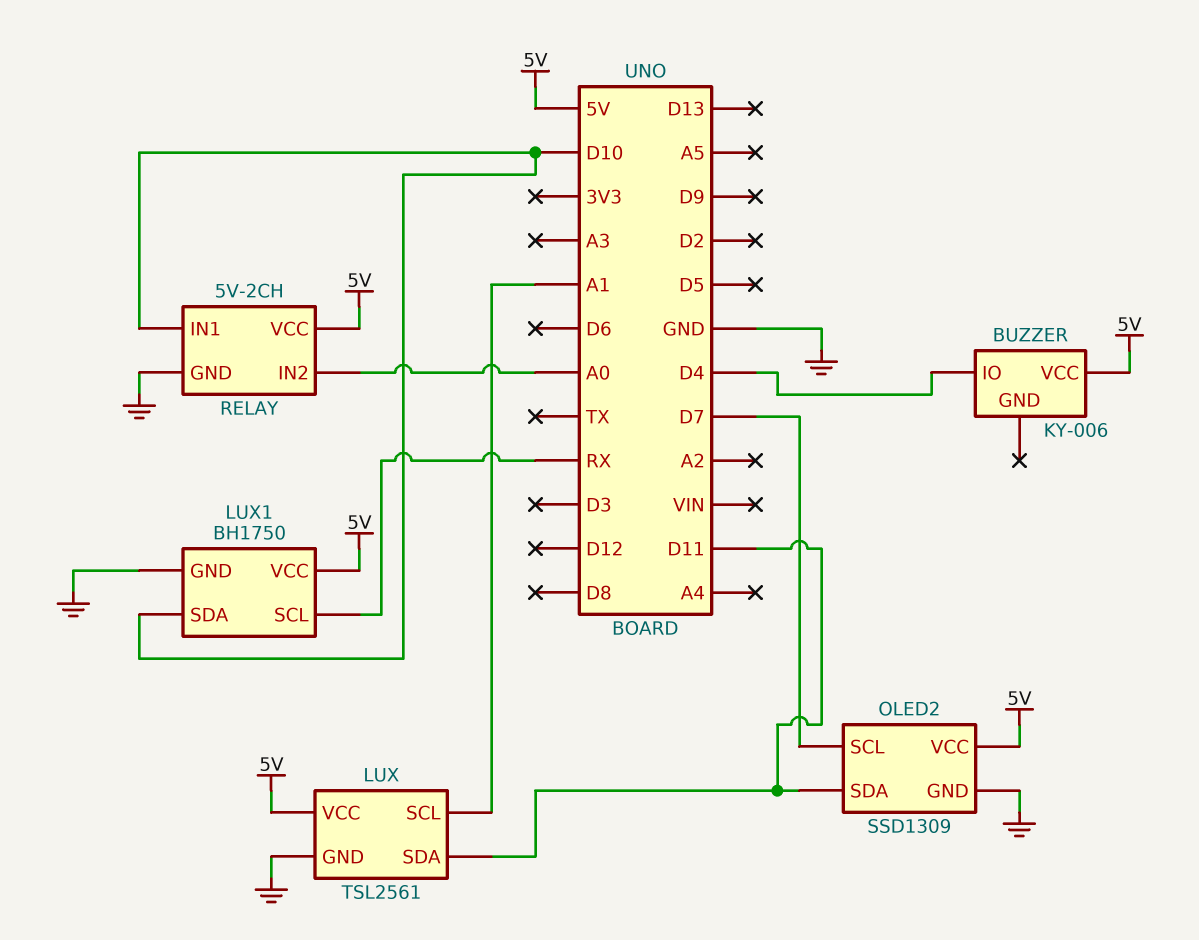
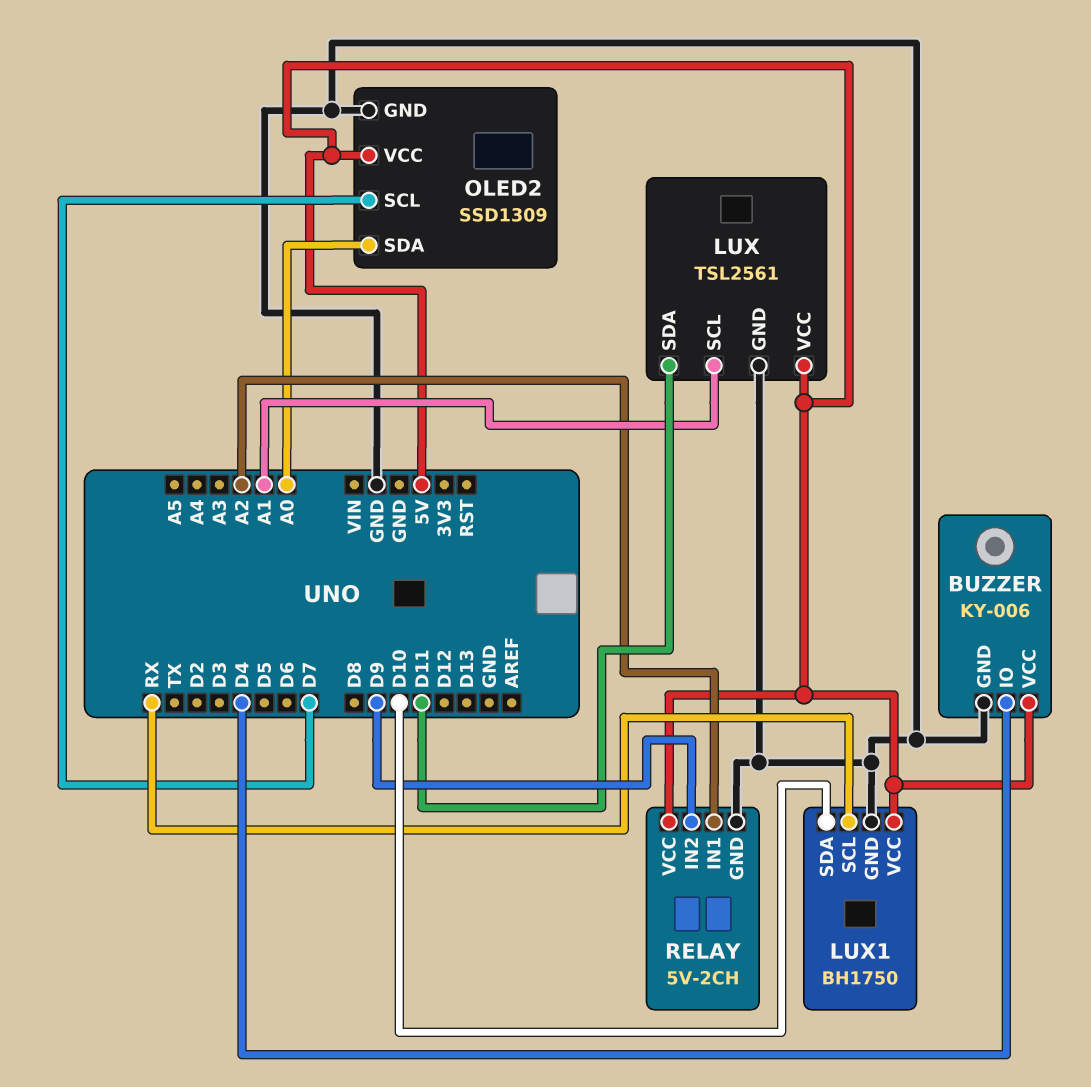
BUZZER pin GND: none -> GND
OLED2 pin SDA: D11 -> A0
RELAY pin IN1: D10 -> A2
RELAY pin IN2: A0 -> D9

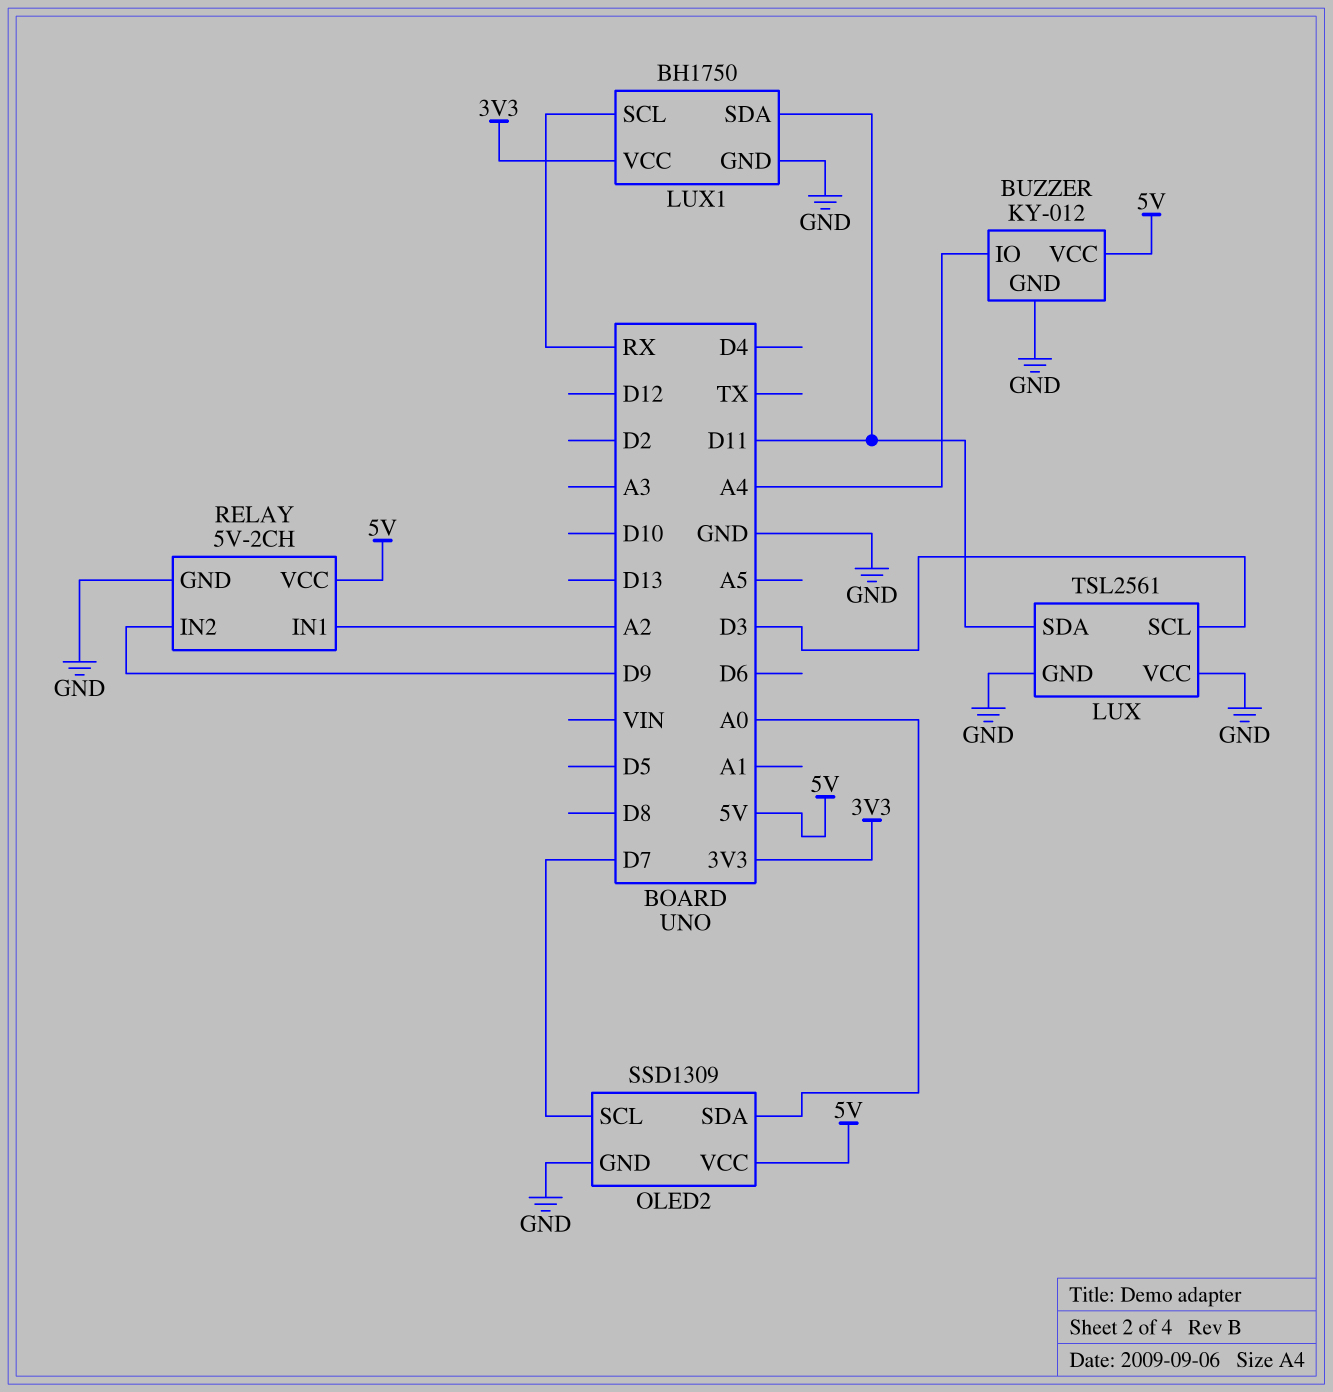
BUZZER: KY-006 -> KY-012
BUZZER pin IO: D4 -> A4
LUX pin SCL: A1 -> D3
LUX pin VCC: 5V -> GND
LUX1 pin SDA: D10 -> D11
LUX1 pin VCC: 5V -> 3V3

